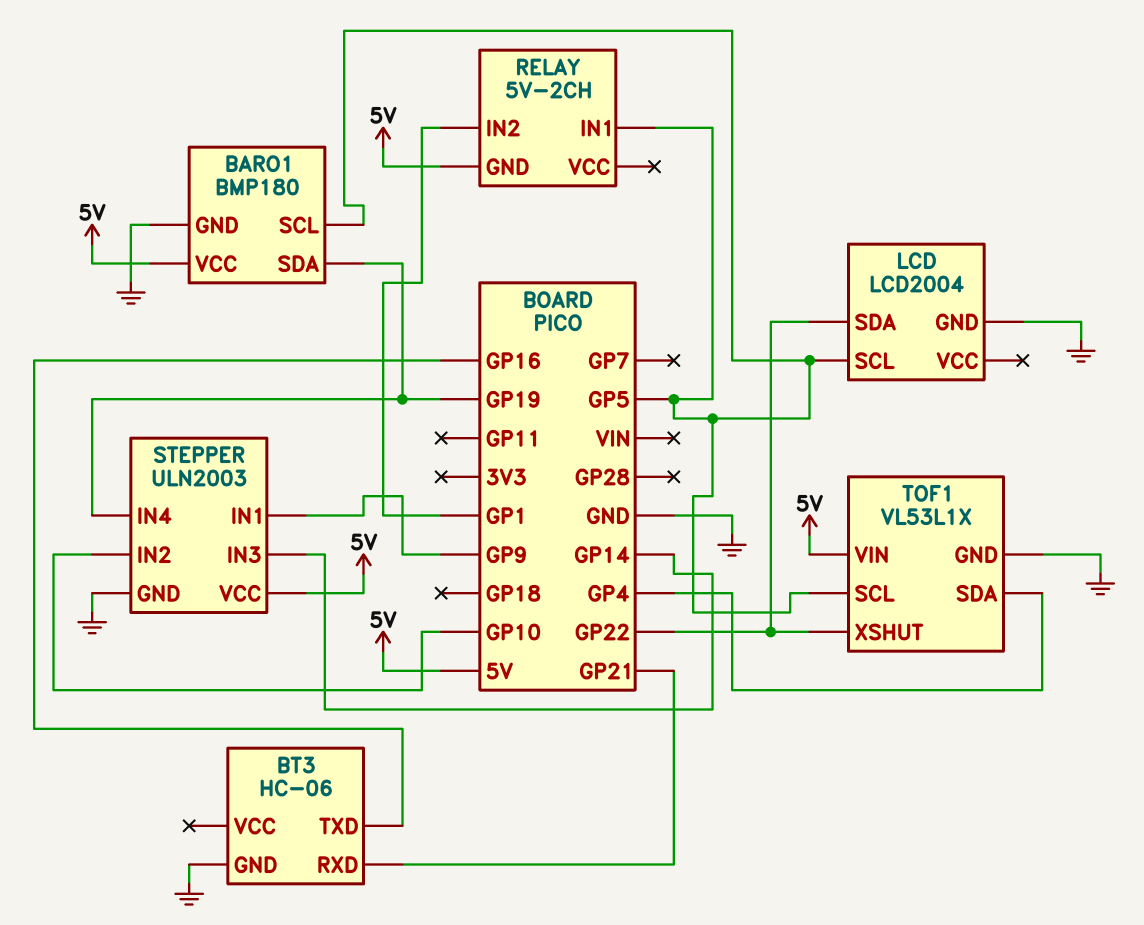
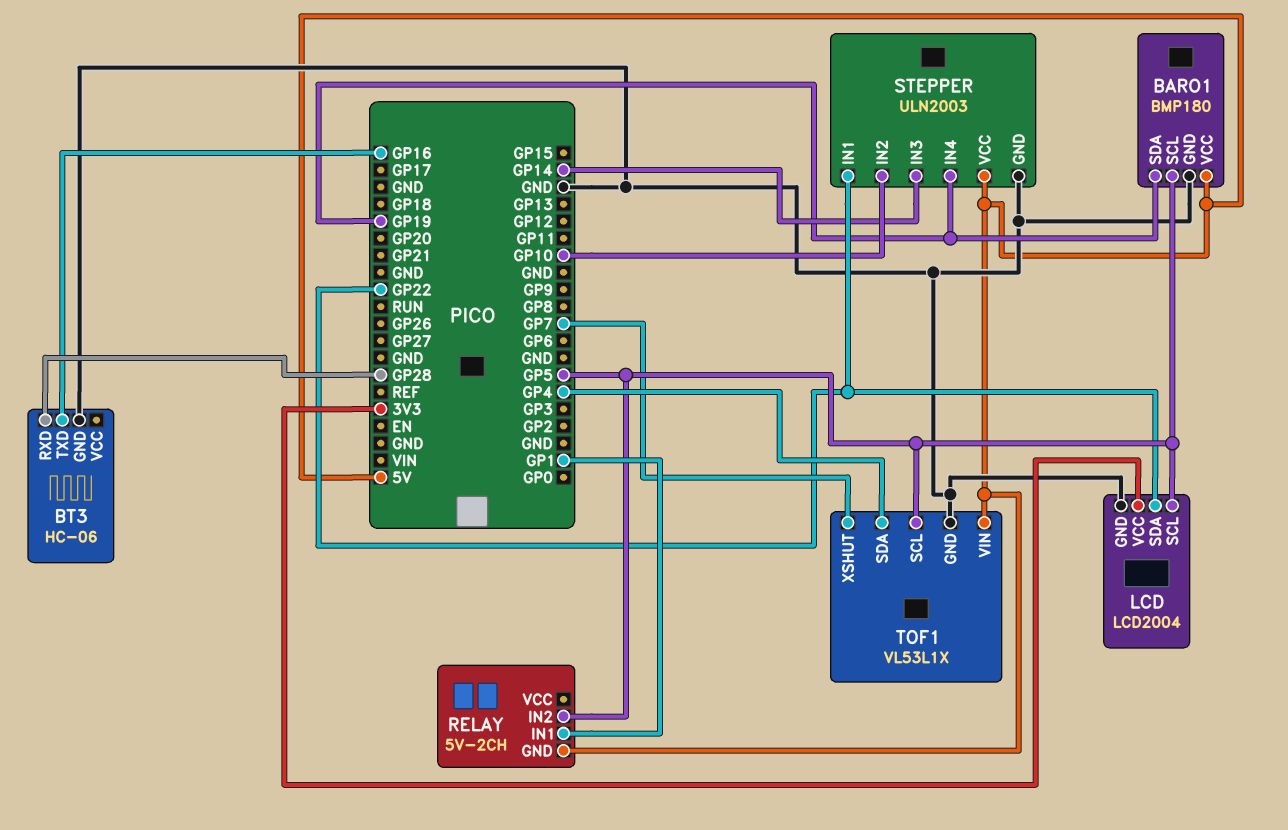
BT3 pin RXD: GP21 -> GP28
LCD pin VCC: none -> 3V3
RELAY pin IN1: GP5 -> GP1
RELAY pin IN2: GP1 -> GP5
STEPPER pin IN1: GP9 -> GP22
TOF1 pin XSHUT: GP22 -> GP7

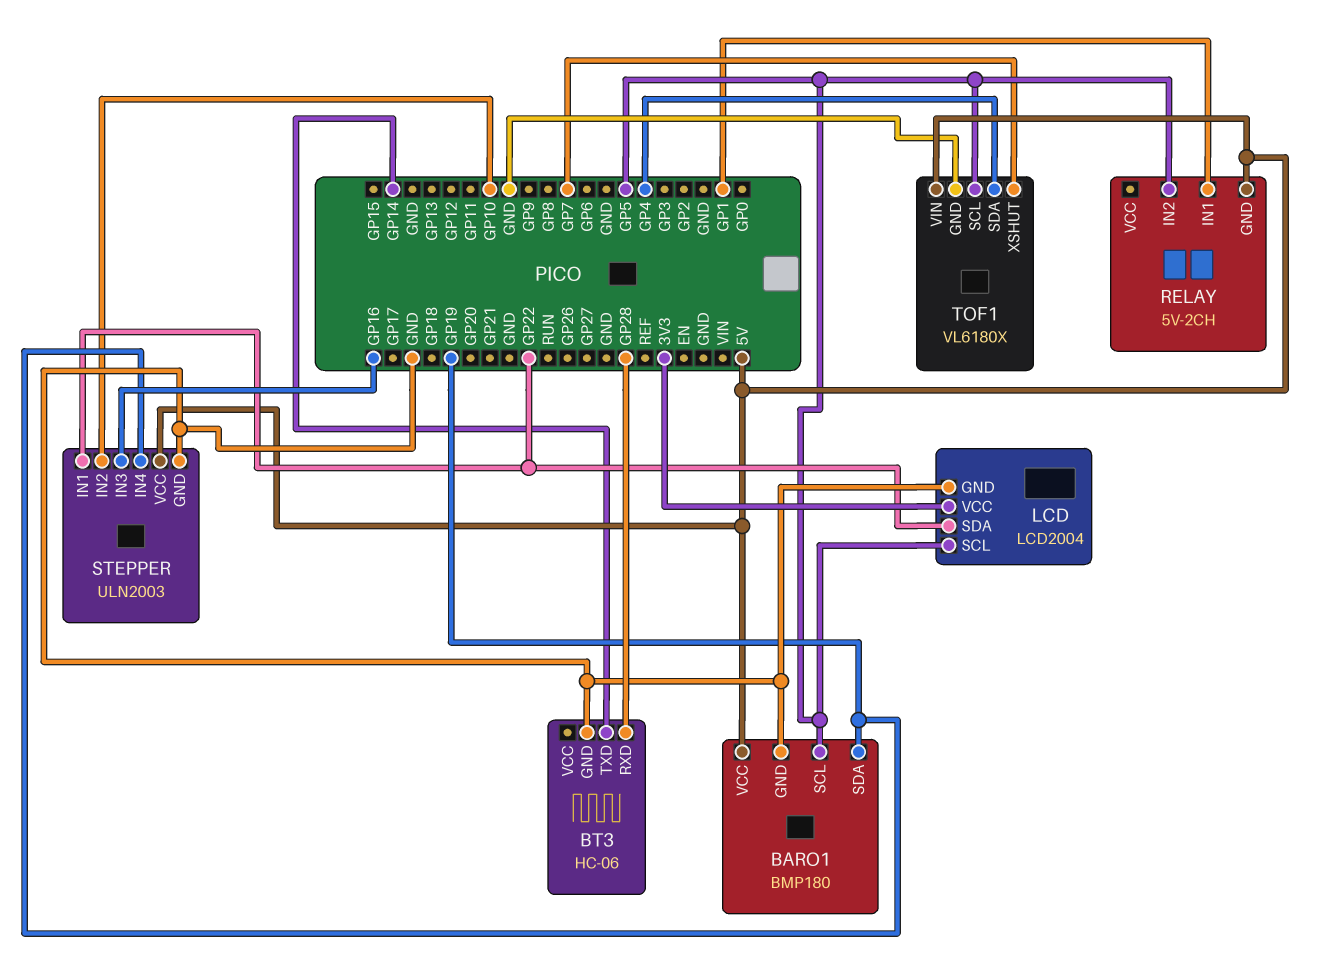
BT3 pin TXD: GP16 -> GP14
STEPPER pin IN3: GP14 -> GP16
TOF1: VL53L1X -> VL6180X

